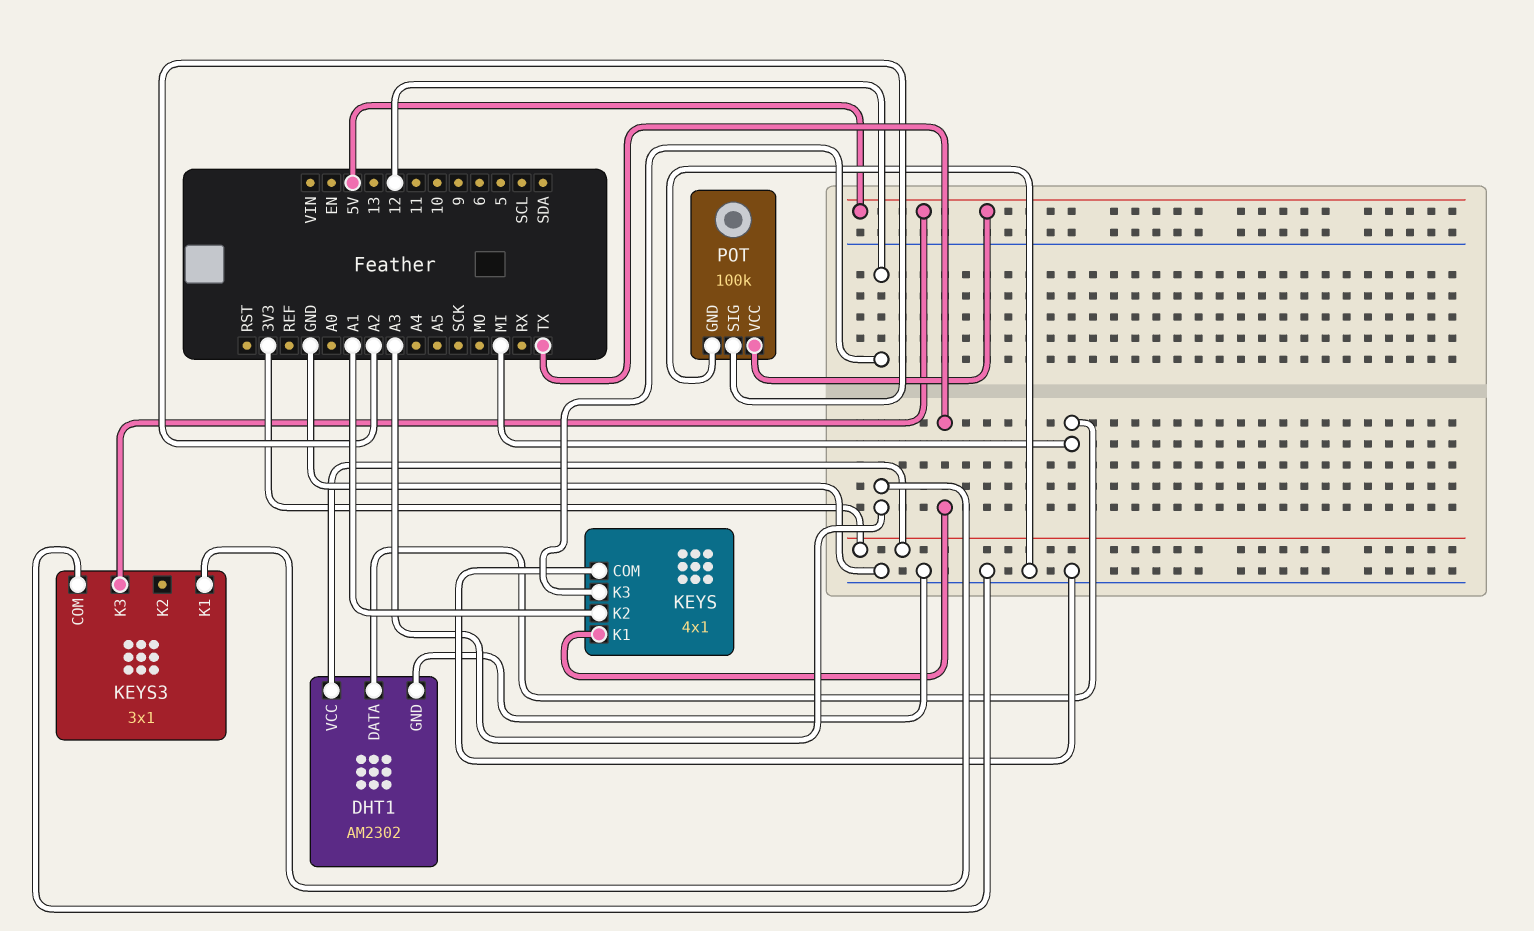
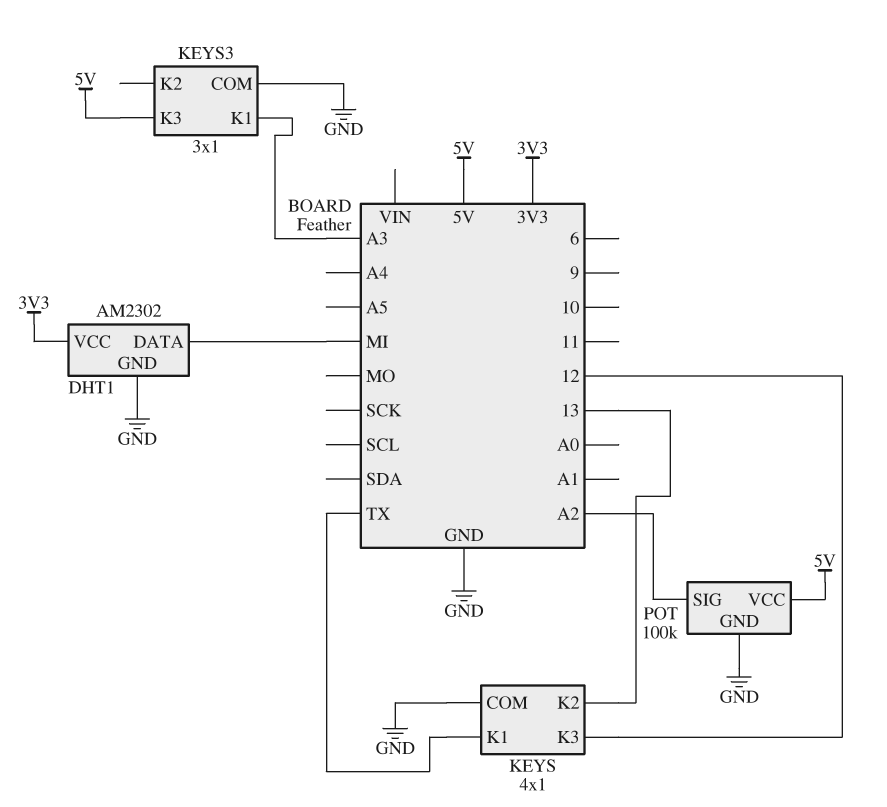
KEYS pin K2: A1 -> 13

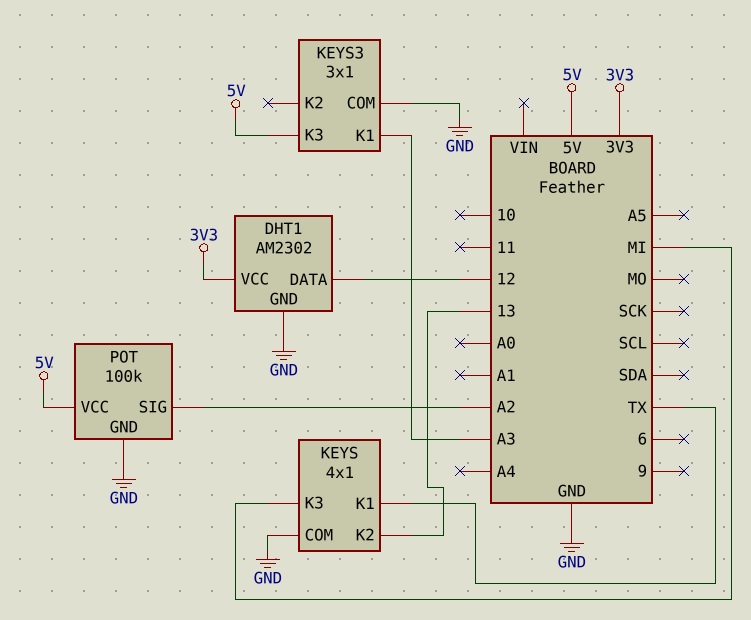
DHT1 pin DATA: MI -> 12
KEYS pin K3: 12 -> MI

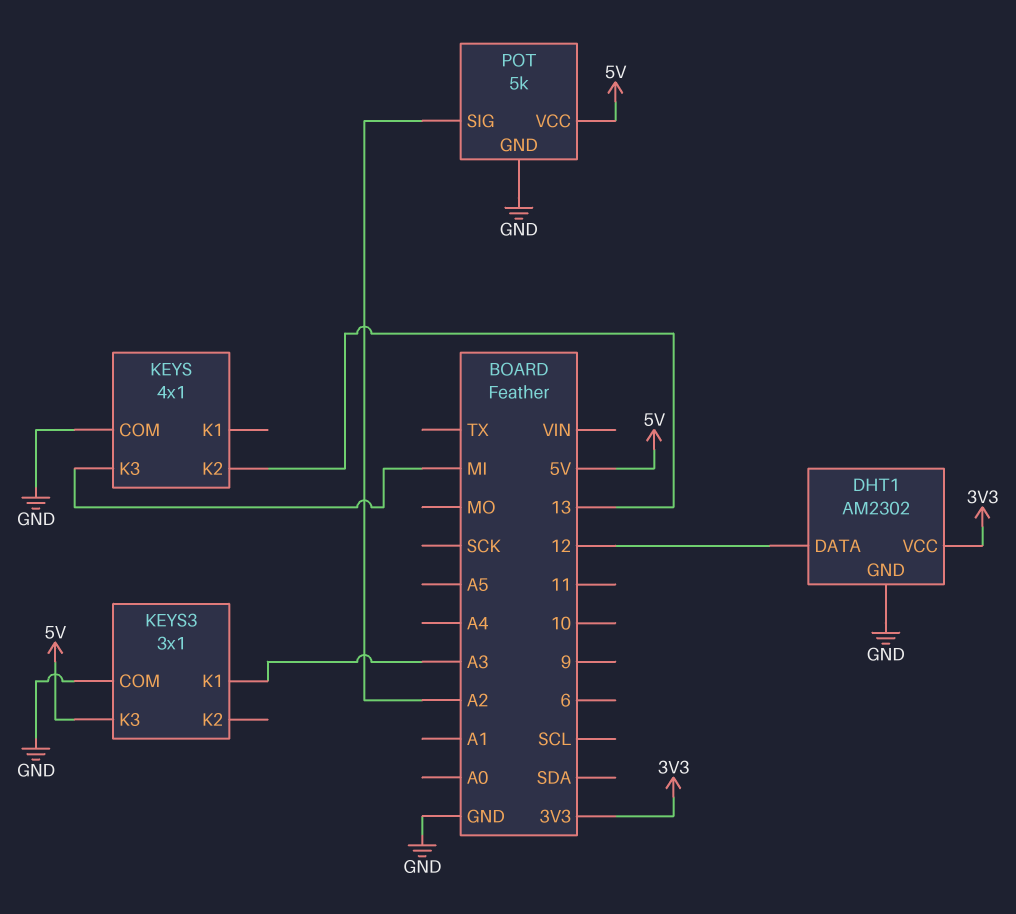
KEYS pin K1: TX -> none
POT: 100k -> 5k

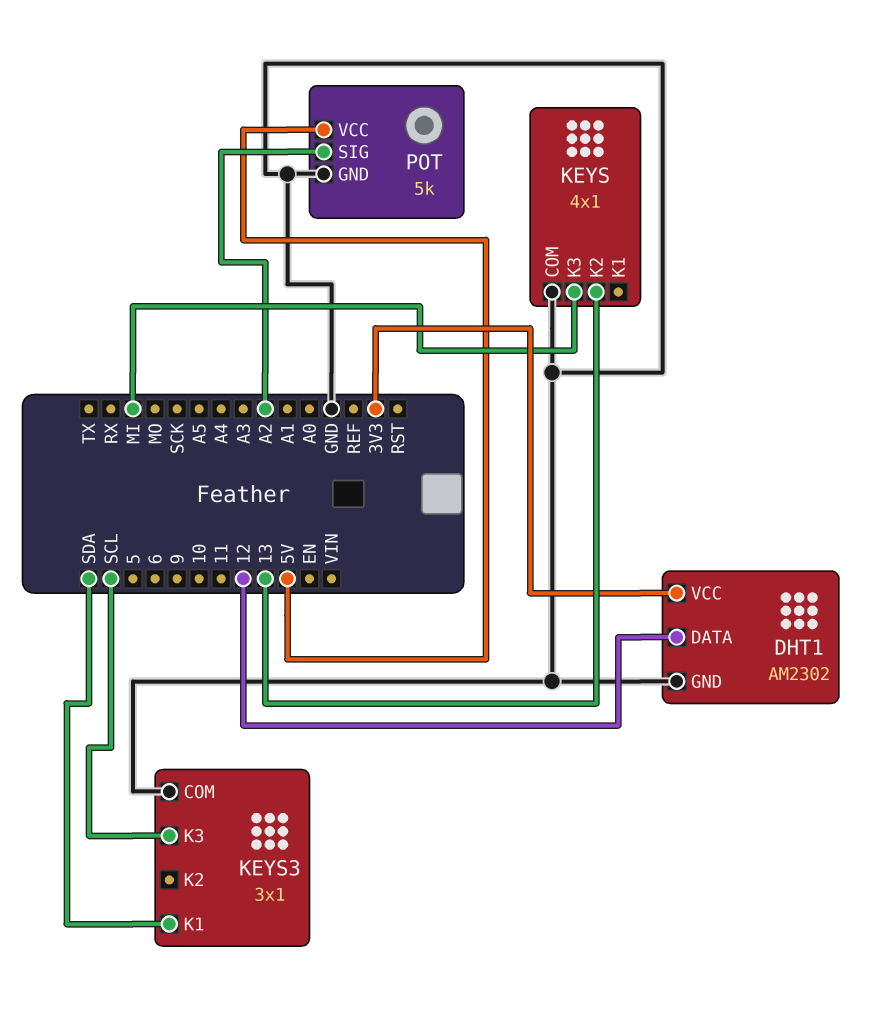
KEYS3 pin K1: A3 -> SDA
KEYS3 pin K3: 5V -> SCL

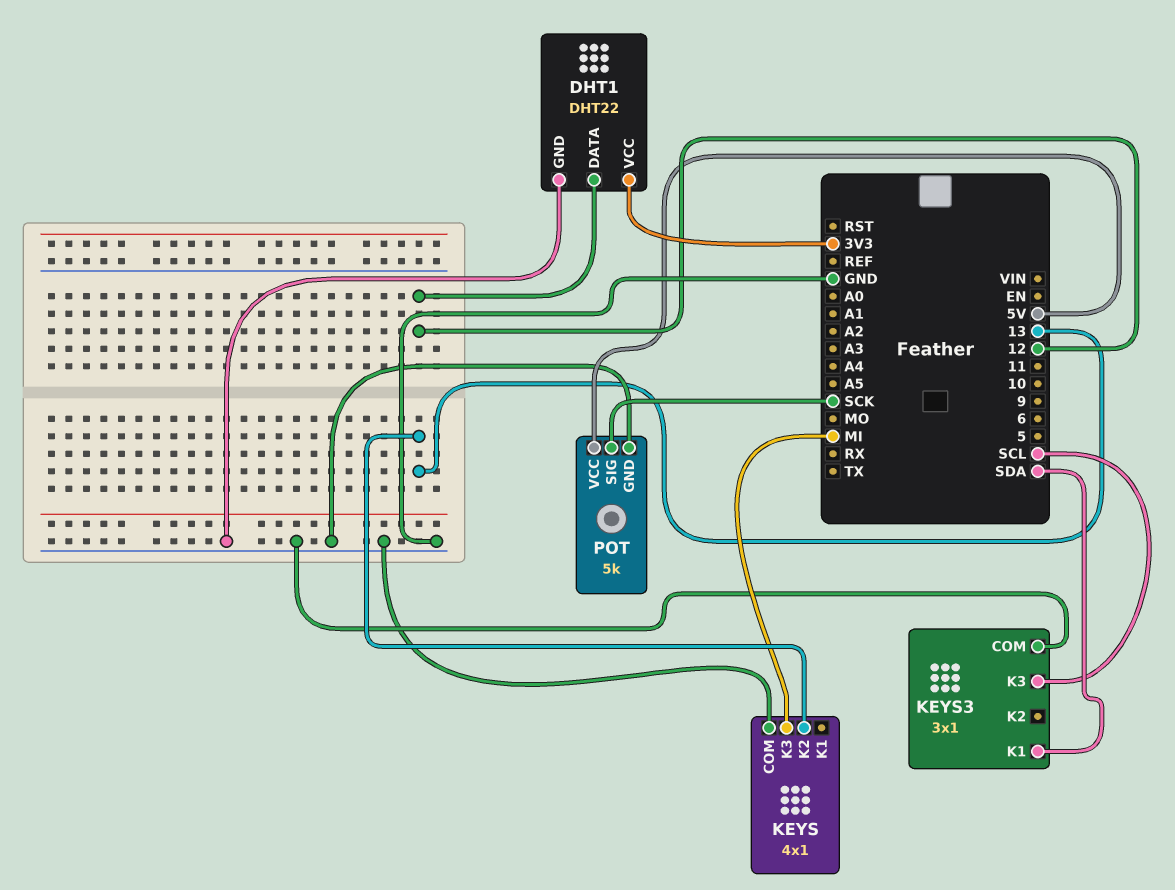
DHT1: AM2302 -> DHT22
POT pin SIG: A2 -> SCK

